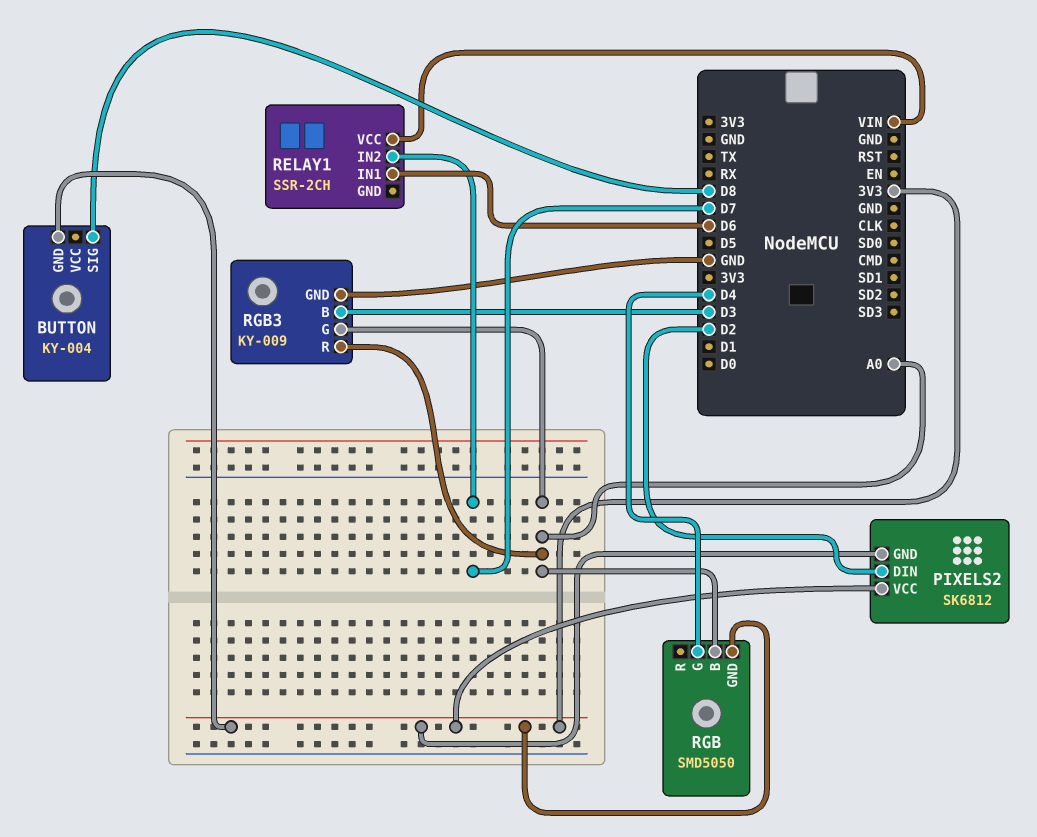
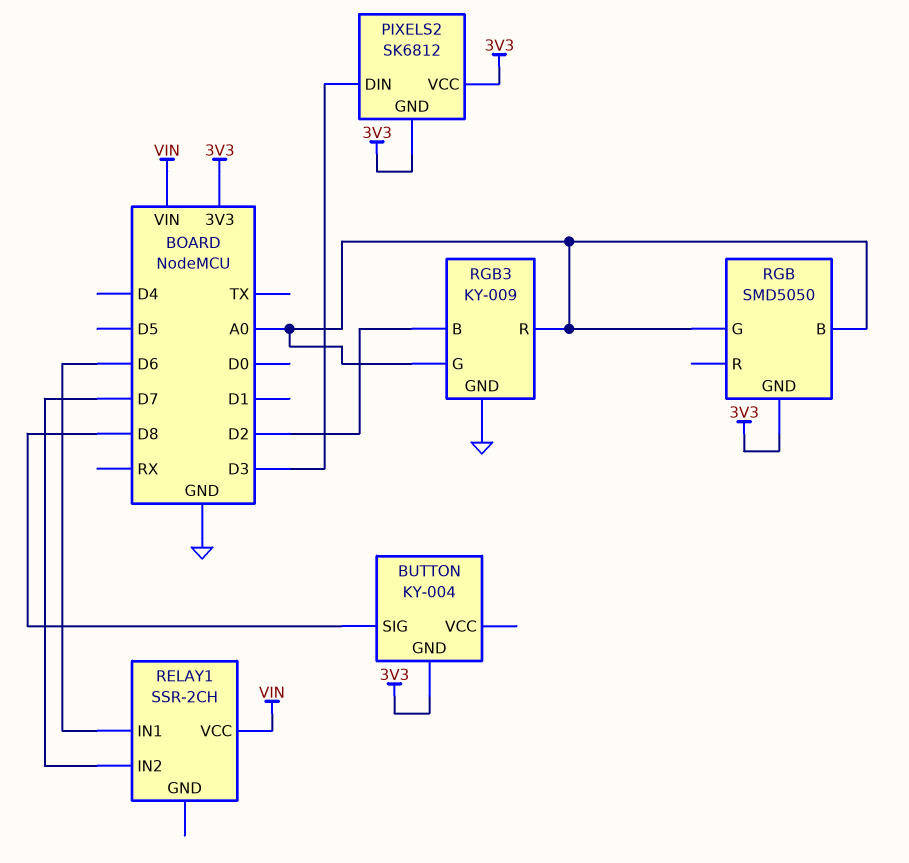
PIXELS2 pin DIN: D2 -> D3
RGB pin G: D4 -> A0
RGB3 pin B: D3 -> D2

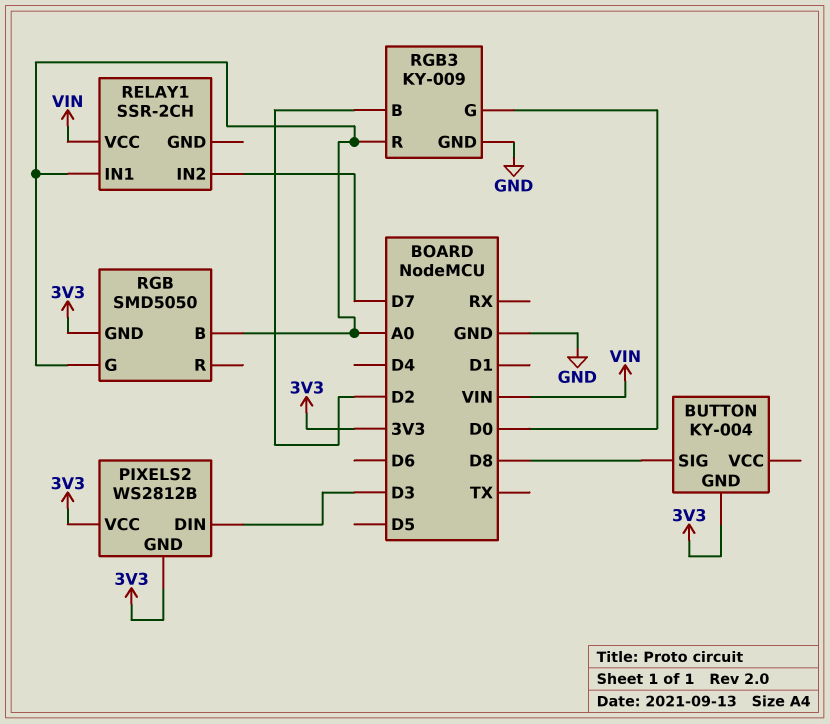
PIXELS2: SK6812 -> WS2812B
RELAY1 pin IN1: D6 -> A0
RGB3 pin G: A0 -> D0

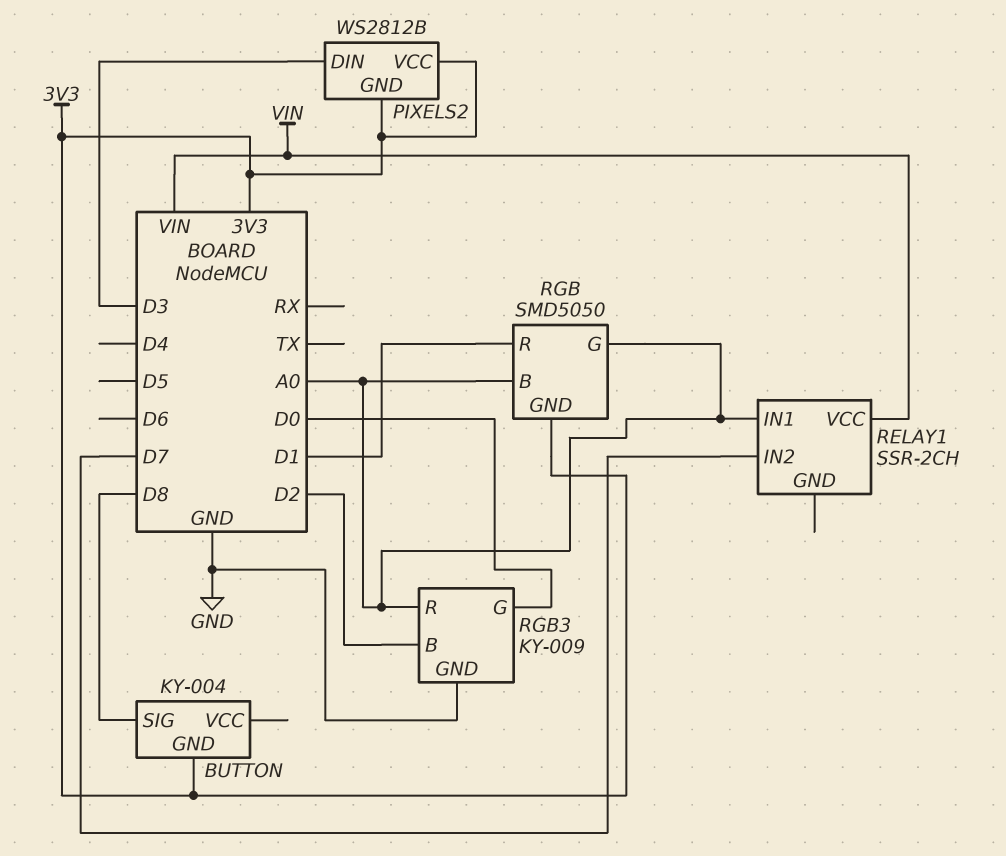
RGB pin R: none -> D1

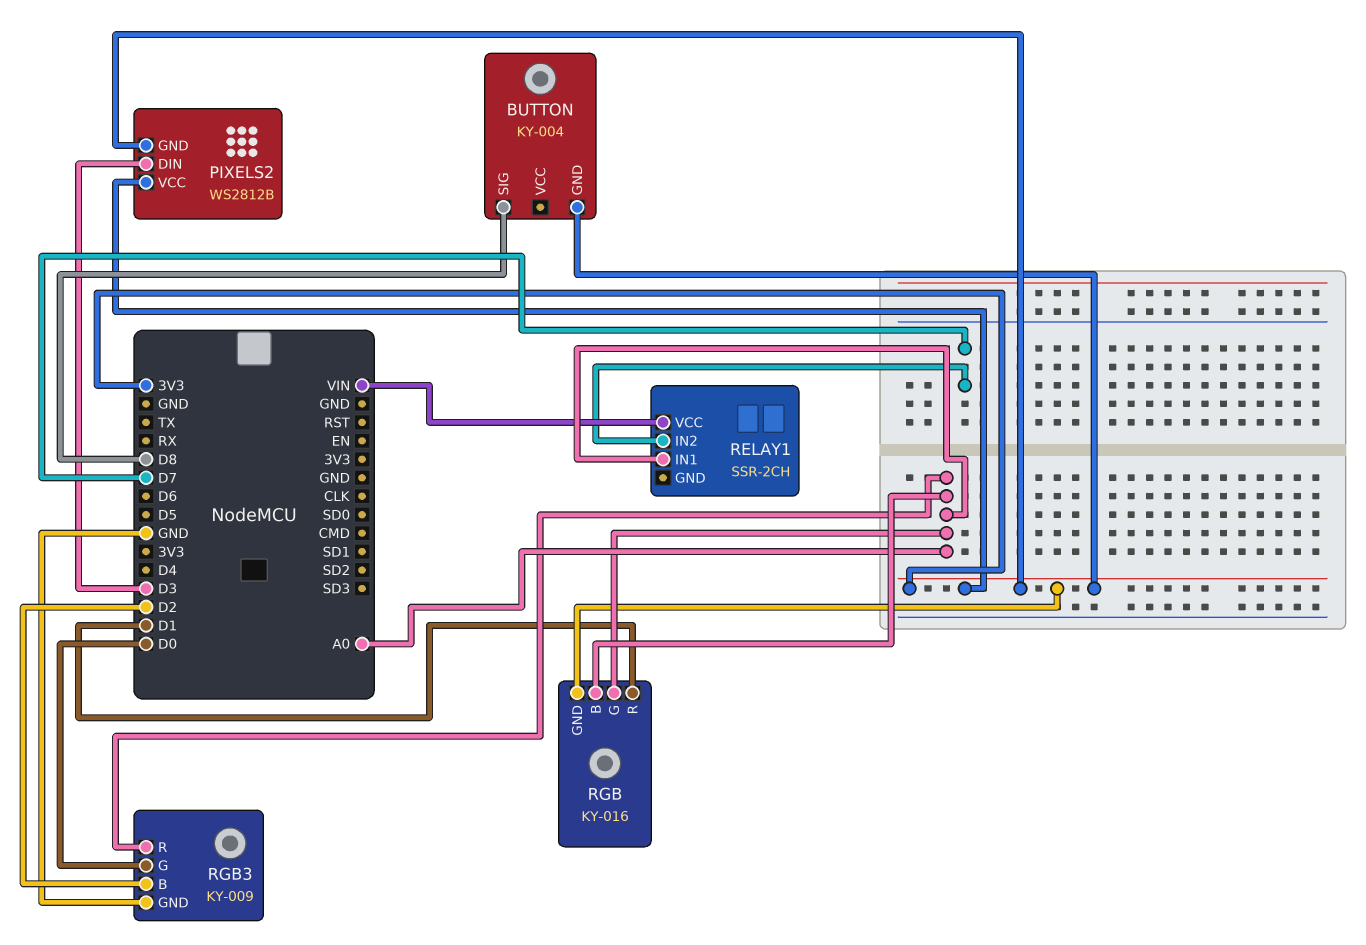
RGB: SMD5050 -> KY-016

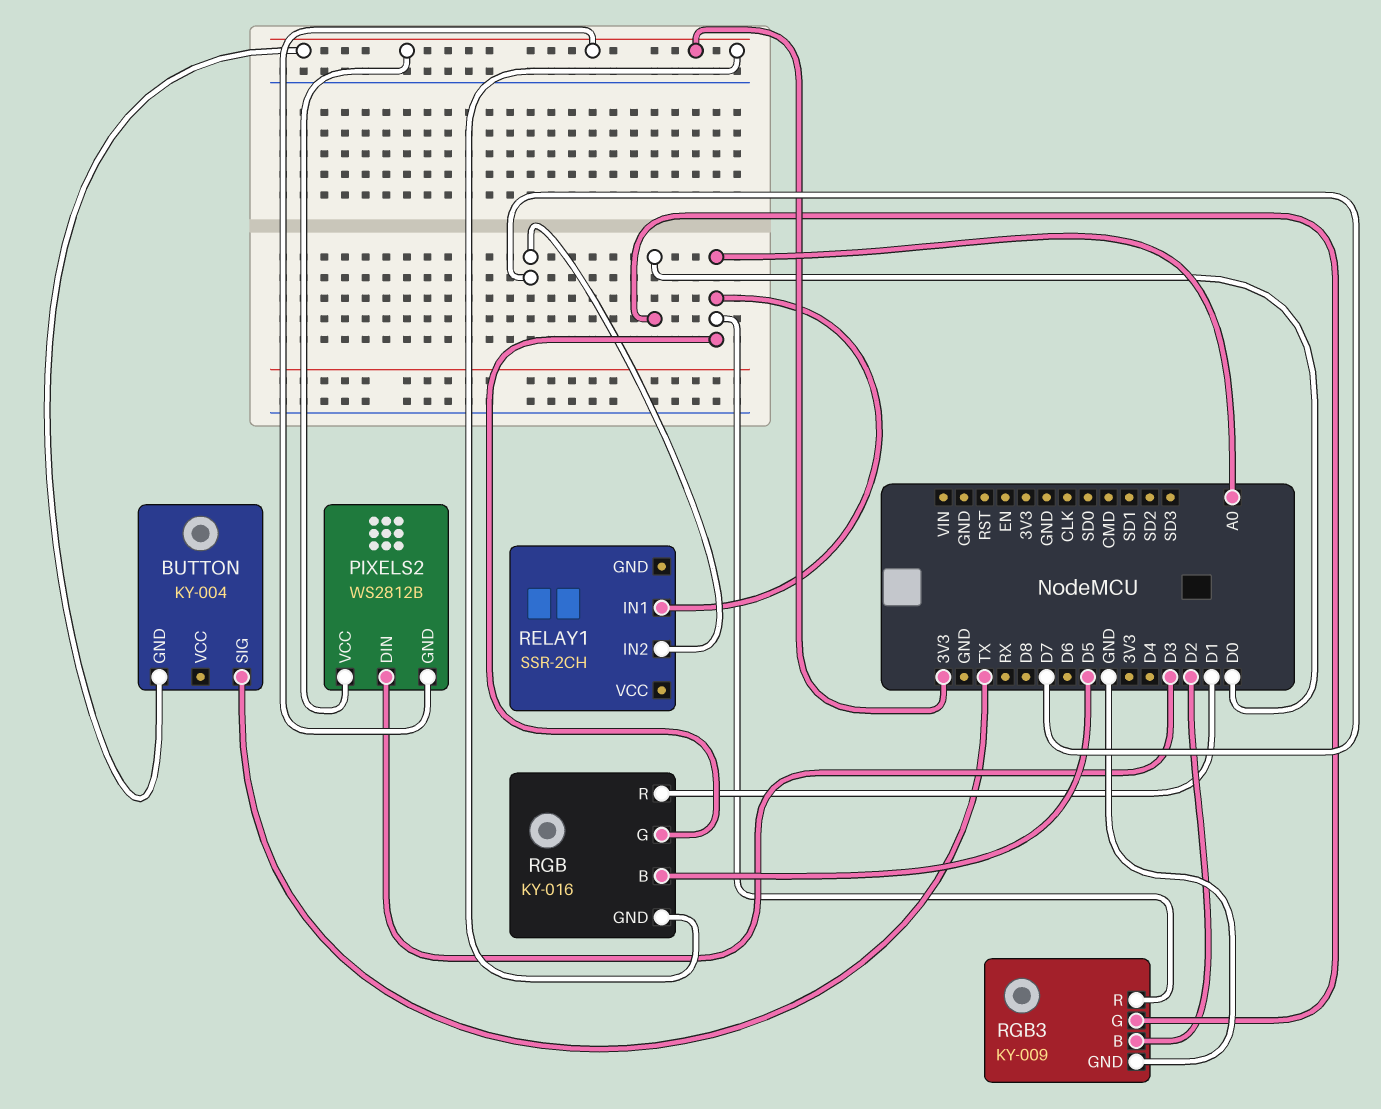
BUTTON pin SIG: D8 -> TX
RELAY1 pin VCC: VIN -> none
RGB pin B: A0 -> D5

